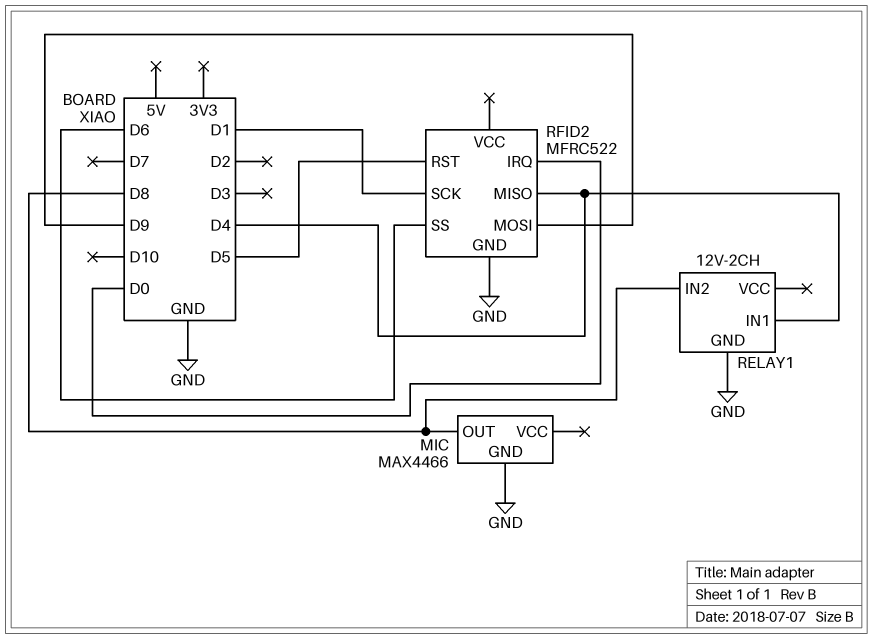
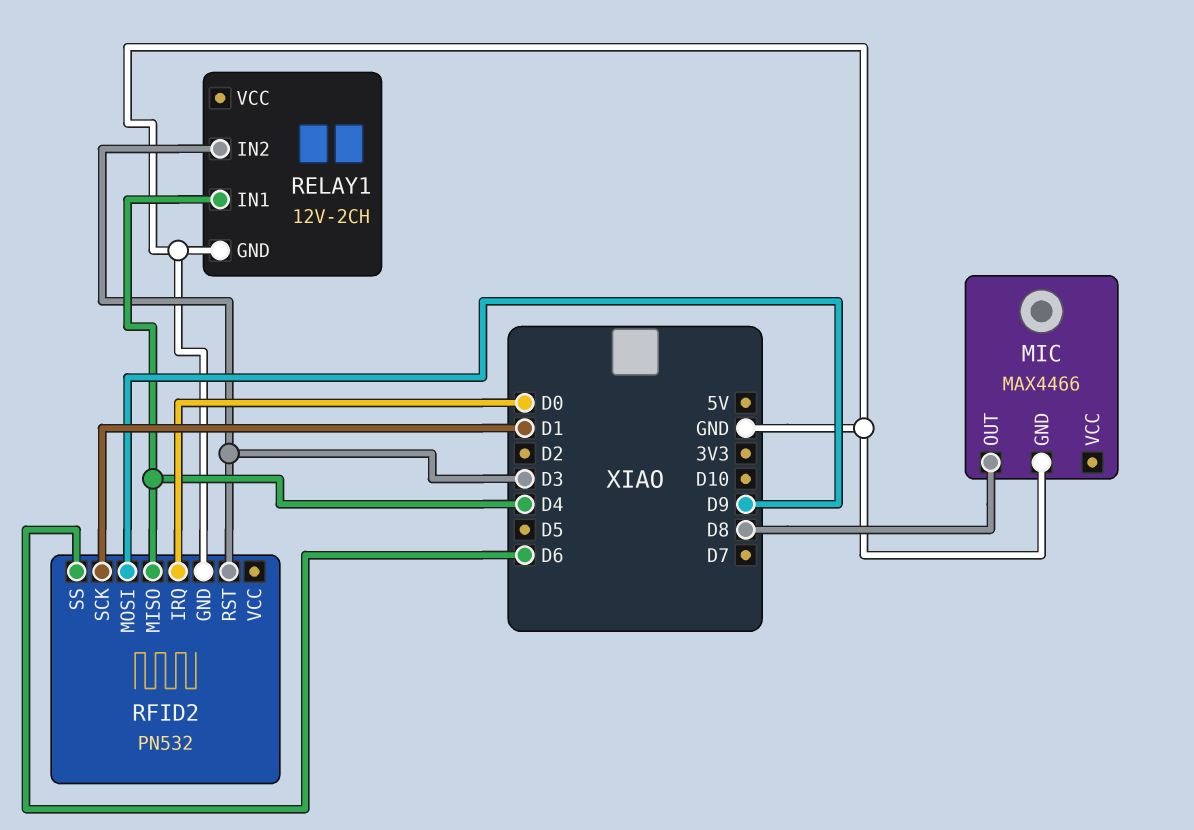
RELAY1 pin IN2: D8 -> D3
RFID2: MFRC522 -> PN532
RFID2 pin RST: D5 -> D3

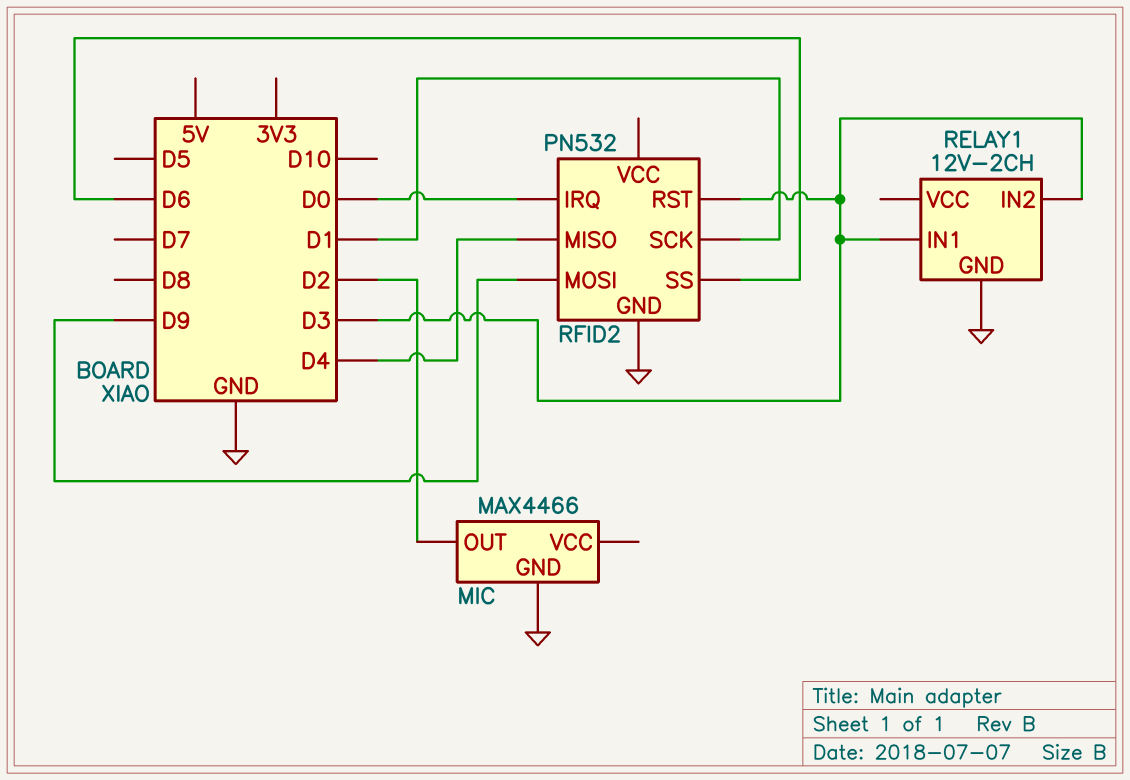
MIC pin OUT: D8 -> D2
RELAY1 pin IN1: D4 -> D3

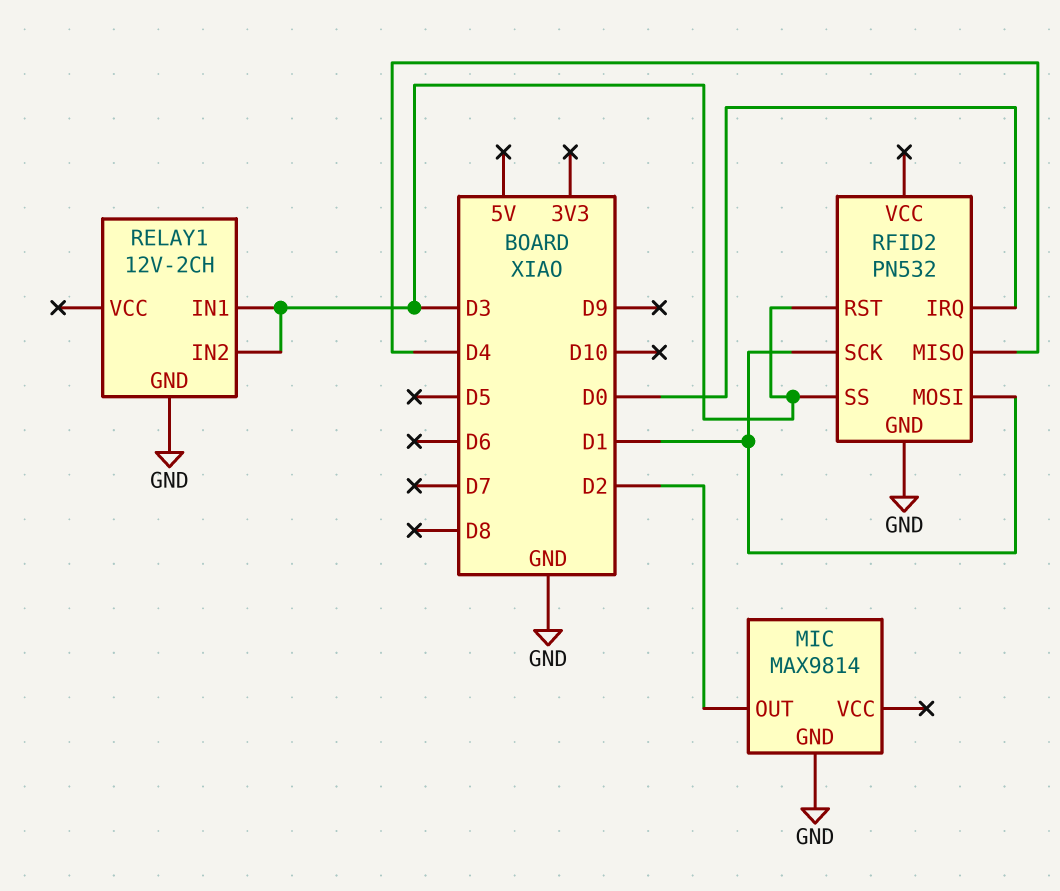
MIC: MAX4466 -> MAX9814
RFID2 pin MOSI: D9 -> D1
RFID2 pin SS: D6 -> D3

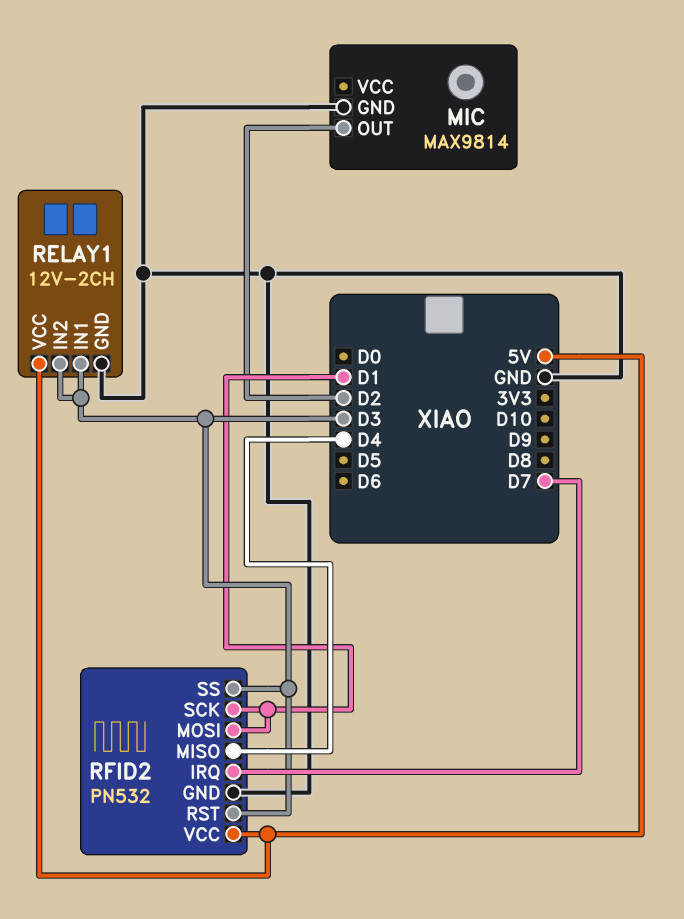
RELAY1 pin VCC: none -> 5V
RFID2 pin IRQ: D0 -> D7
RFID2 pin VCC: none -> 5V

